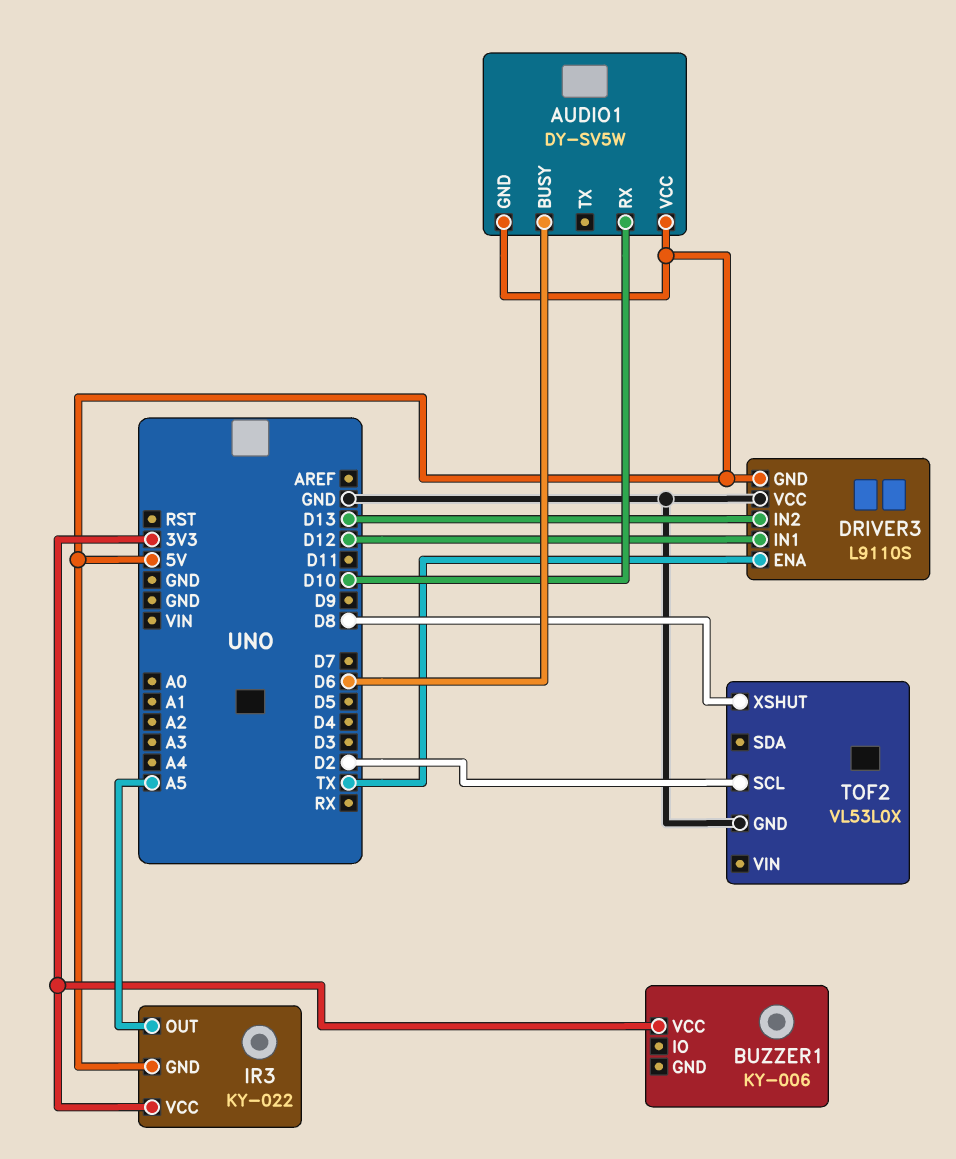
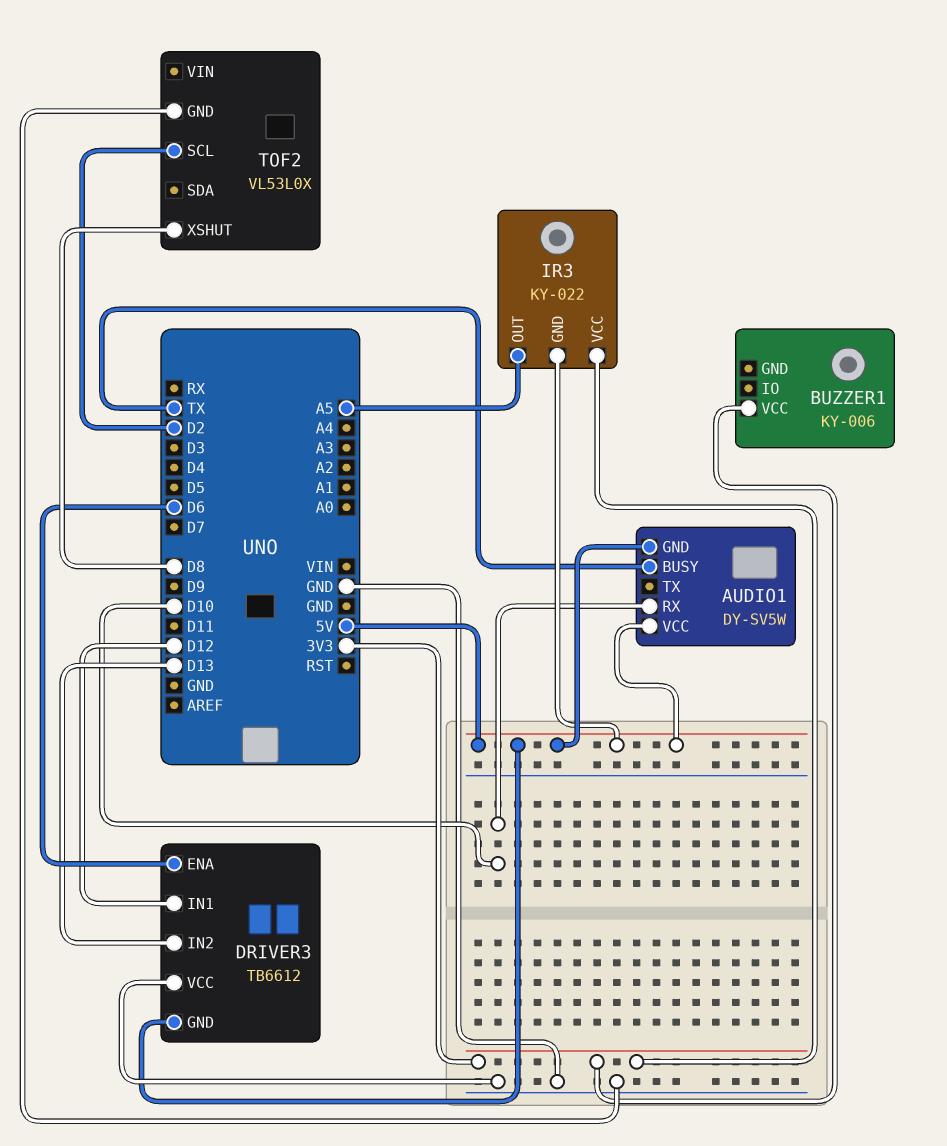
AUDIO1 pin BUSY: D6 -> TX
DRIVER3: L9110S -> TB6612
DRIVER3 pin ENA: TX -> D6

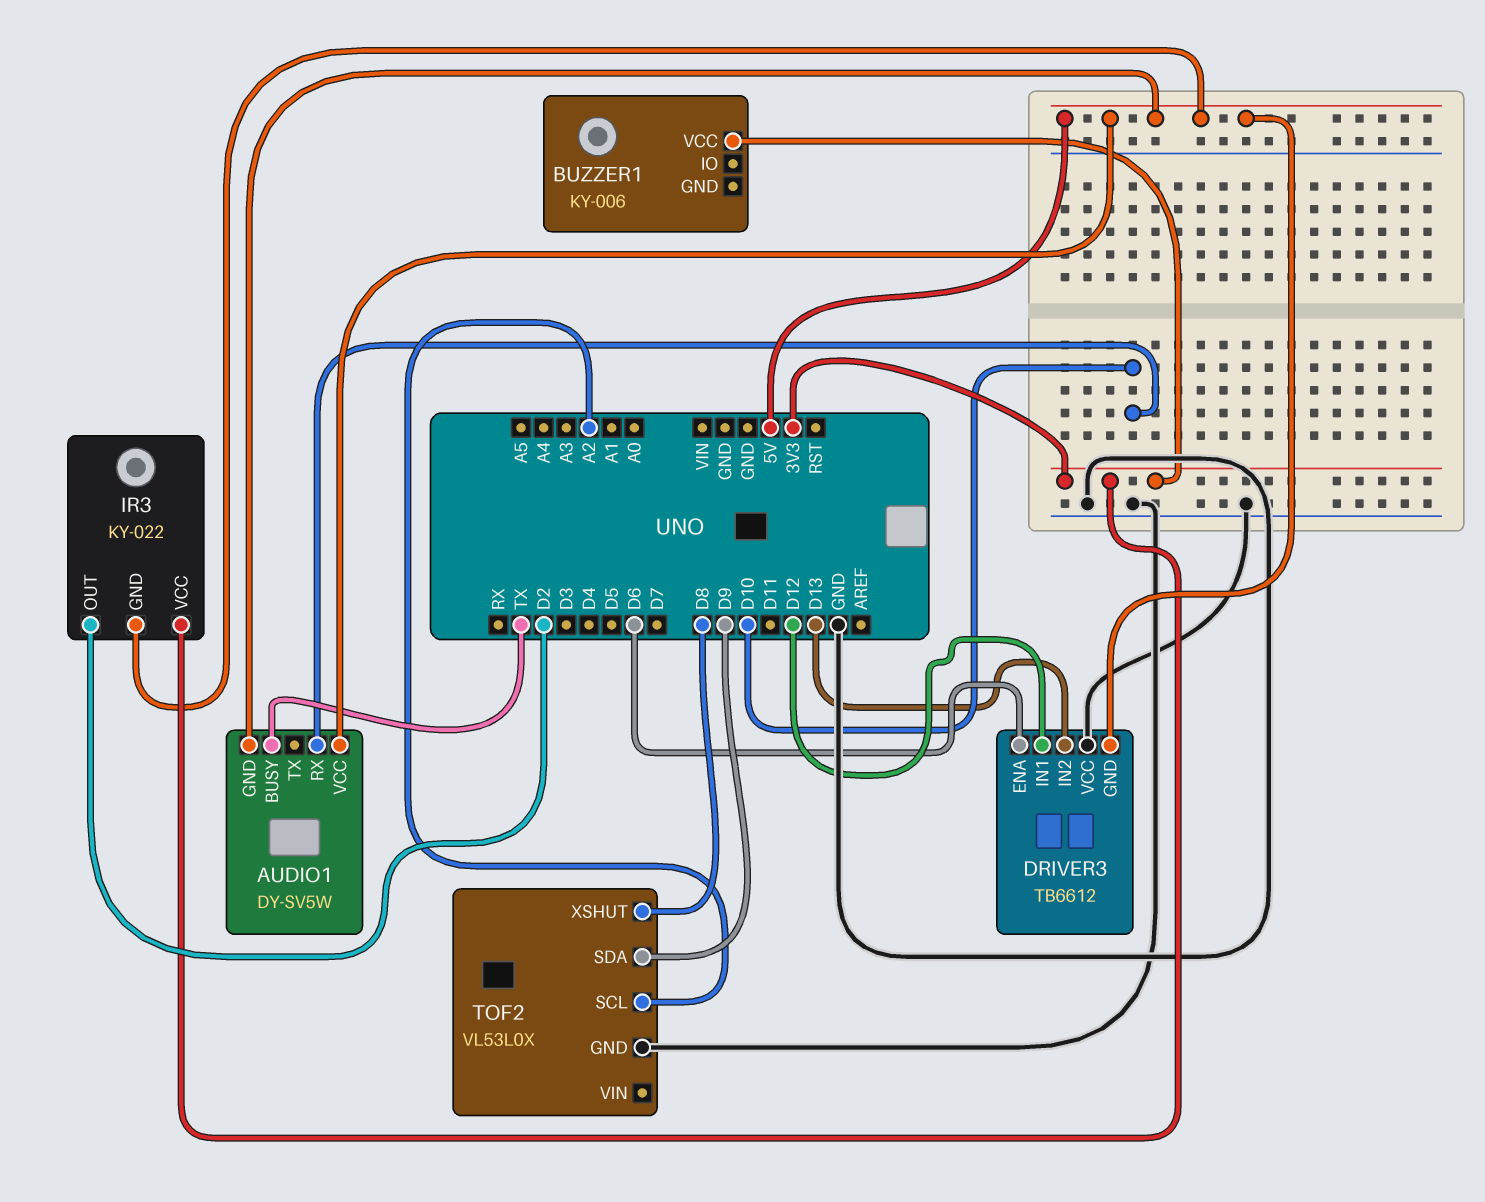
IR3 pin OUT: A5 -> D2
TOF2 pin SCL: D2 -> A2
TOF2 pin SDA: none -> D9

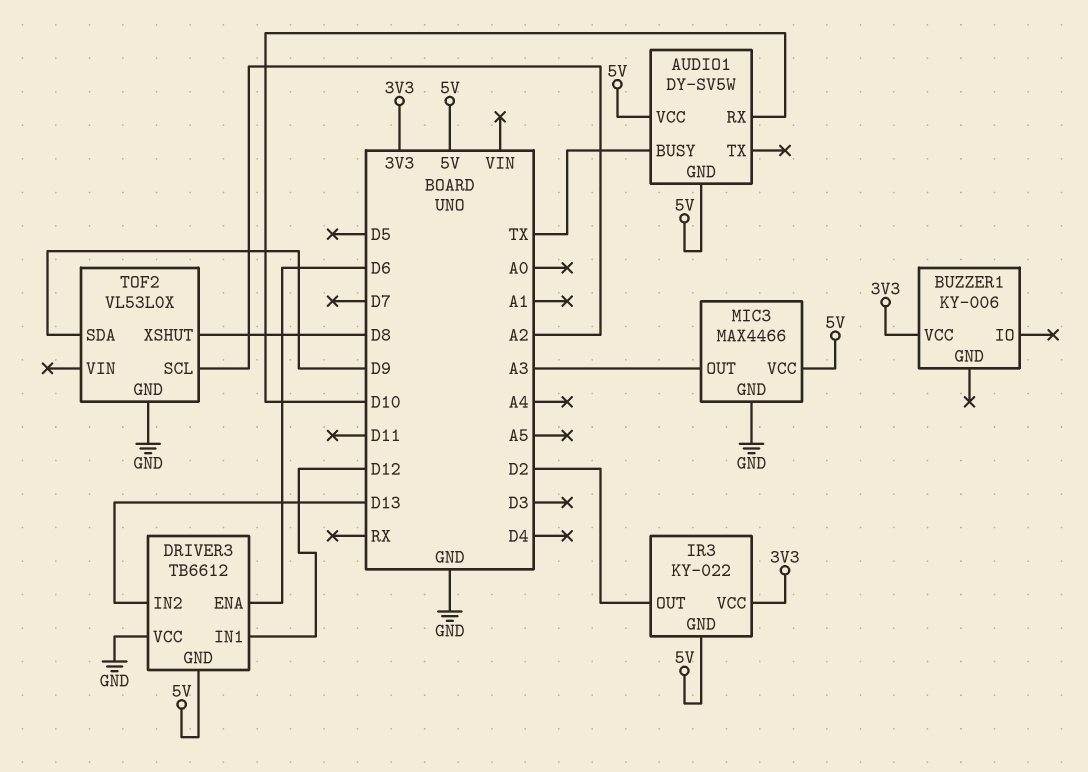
MIC3: none -> MAX4466
MIC3 pin GND: none -> GND
MIC3 pin OUT: none -> A3
MIC3 pin VCC: none -> 5V

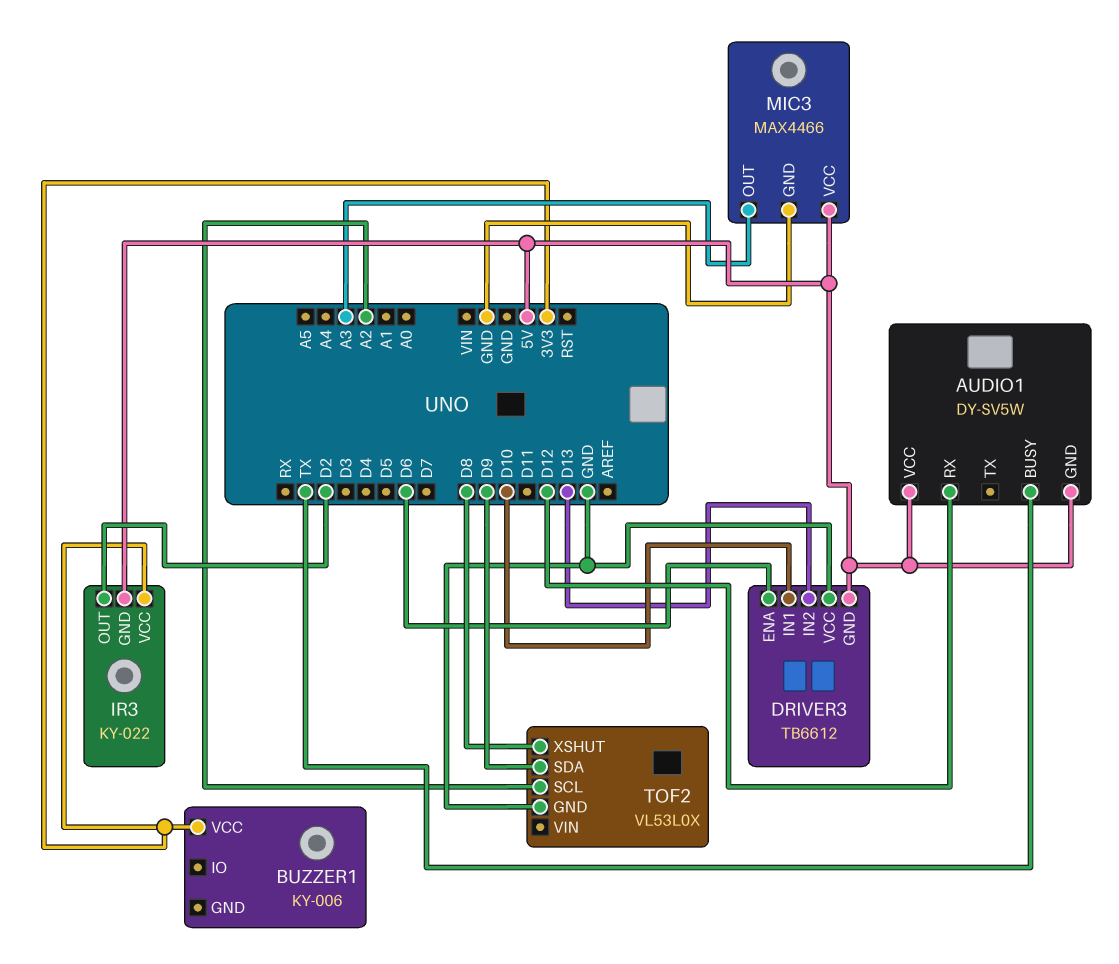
AUDIO1 pin RX: D10 -> D12
DRIVER3 pin IN1: D12 -> D10

